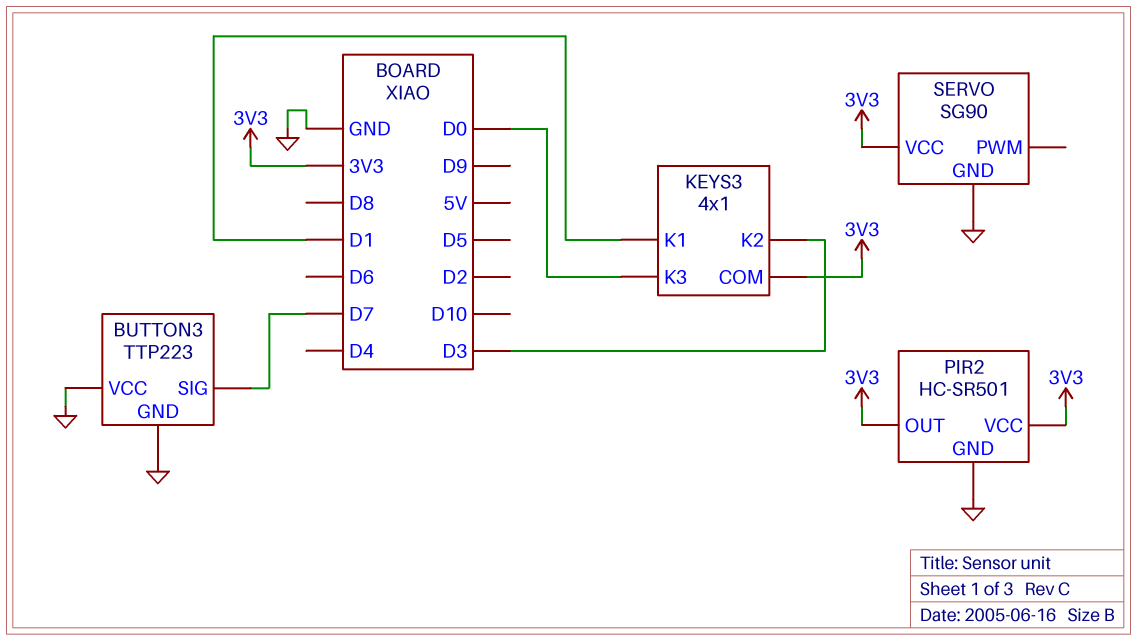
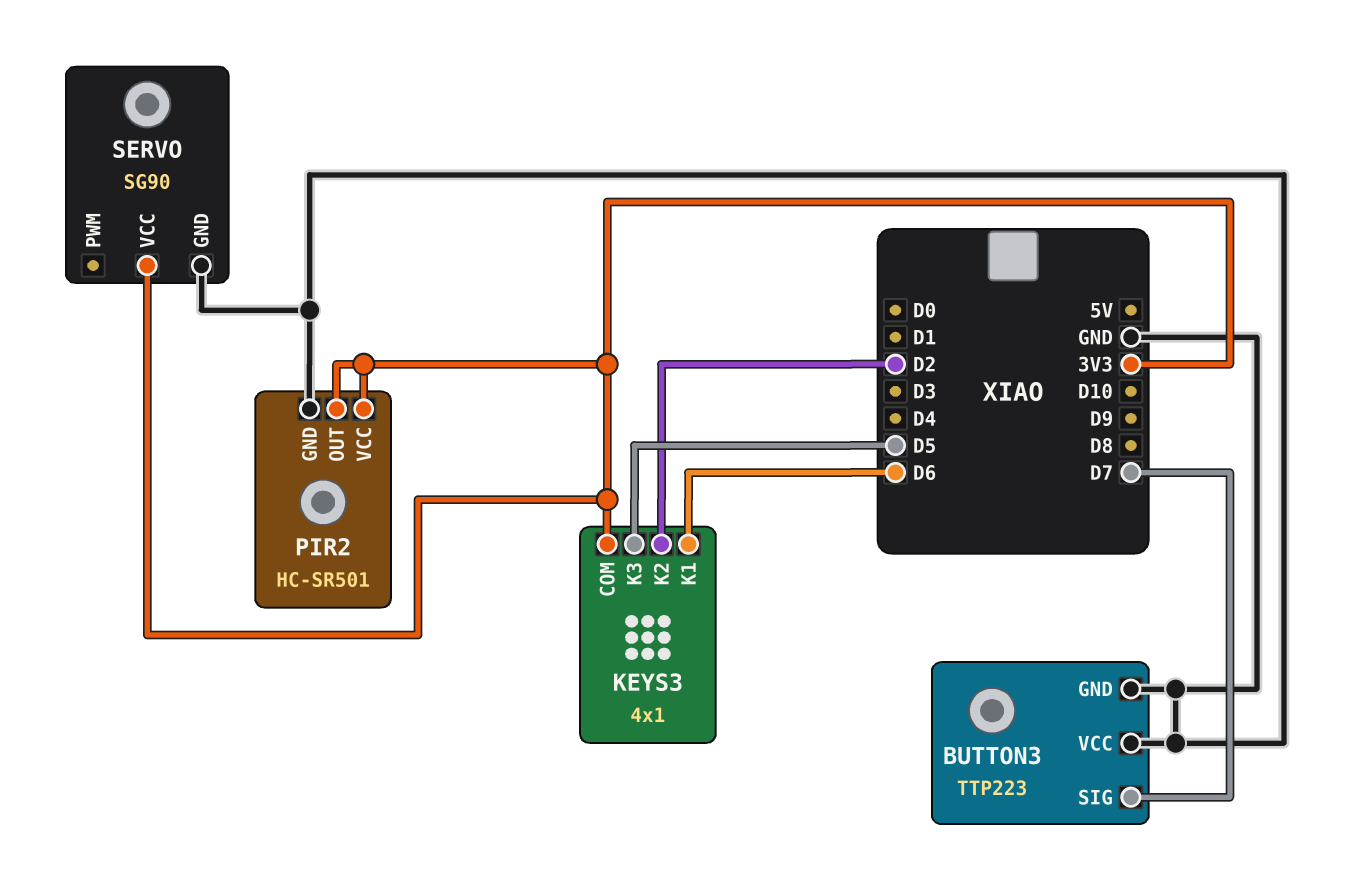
KEYS3 pin K1: D1 -> D6
KEYS3 pin K2: D3 -> D2
KEYS3 pin K3: D0 -> D5

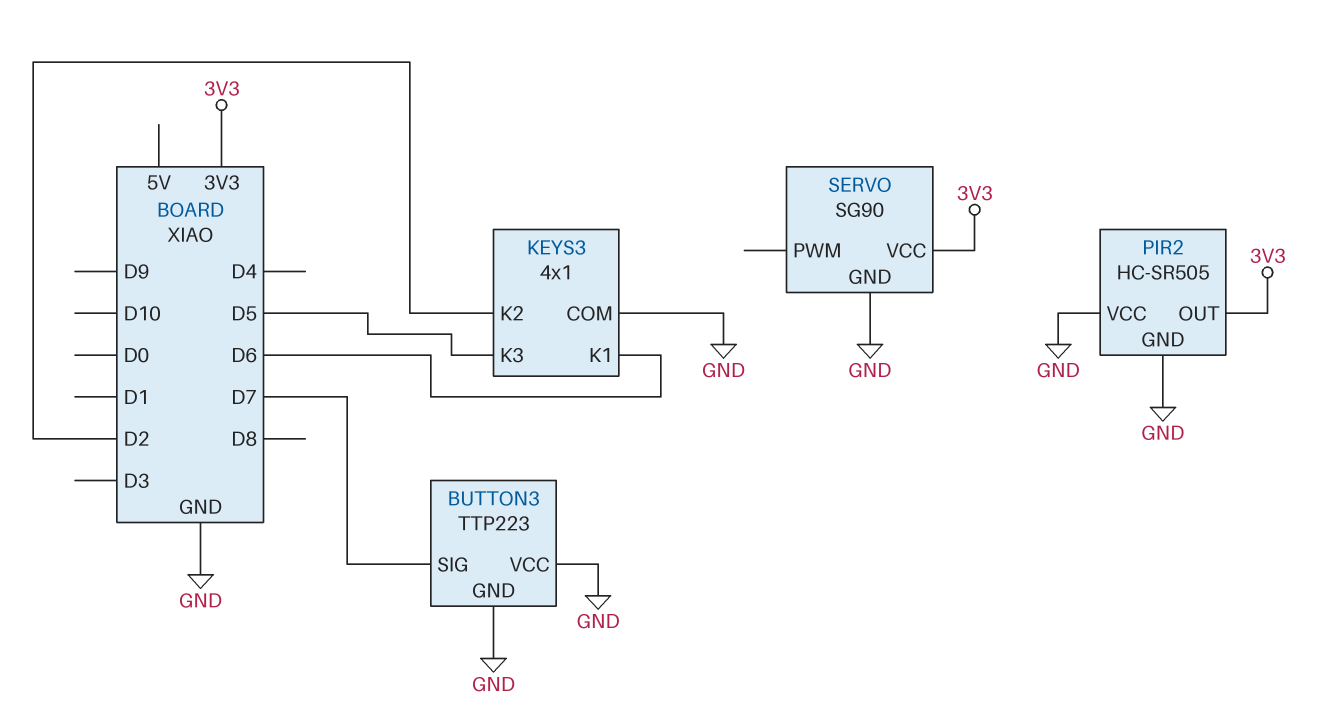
KEYS3 pin COM: 3V3 -> GND
PIR2: HC-SR501 -> HC-SR505
PIR2 pin VCC: 3V3 -> GND

